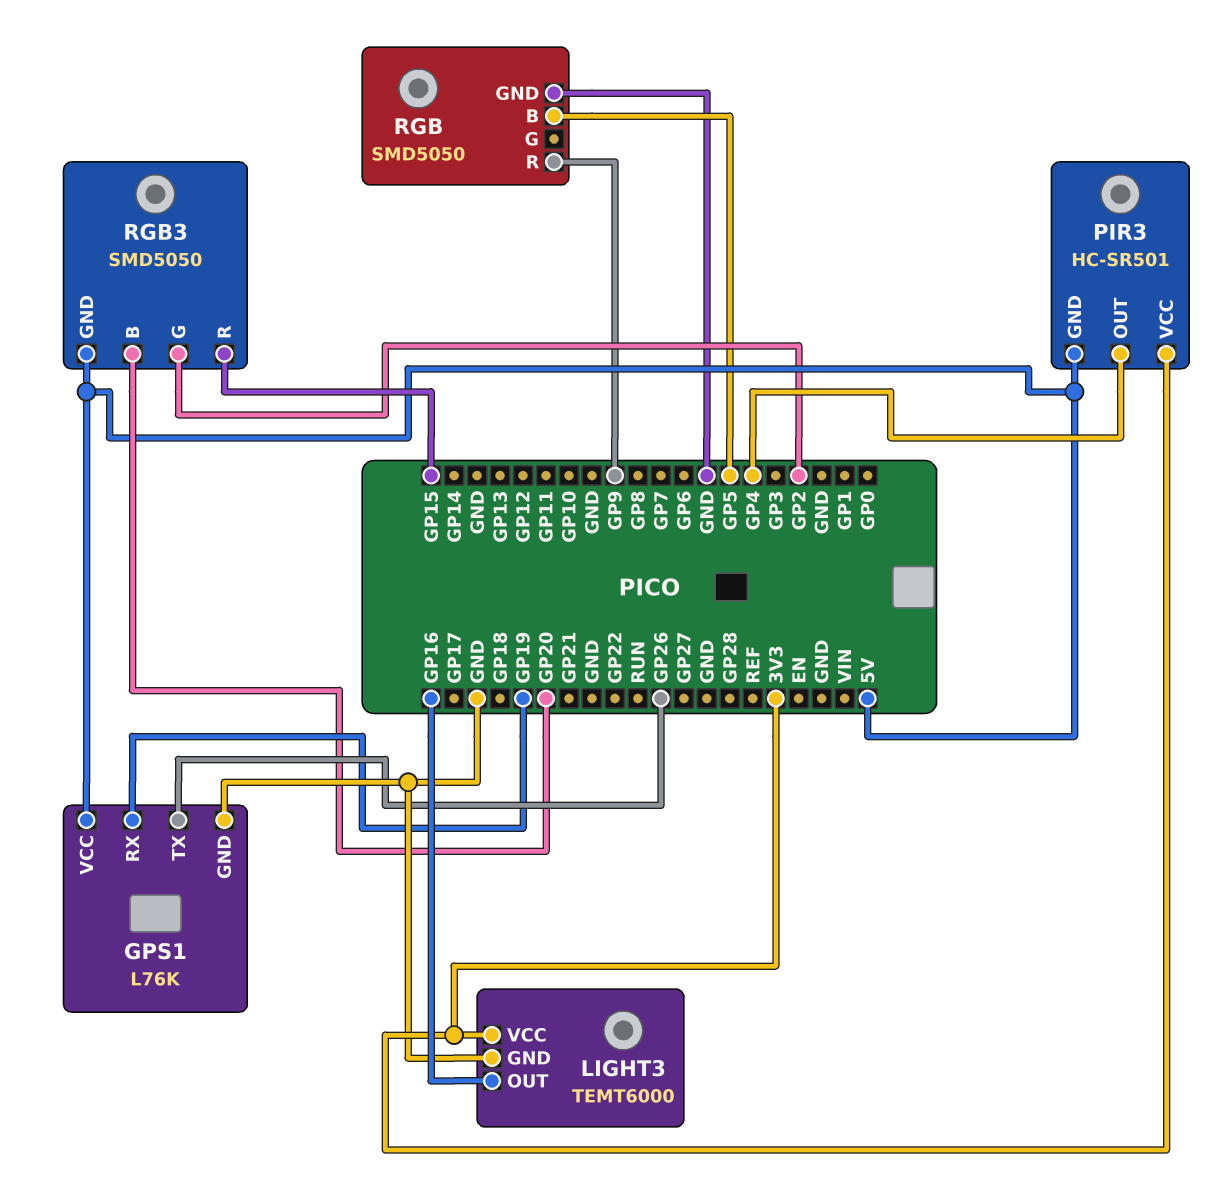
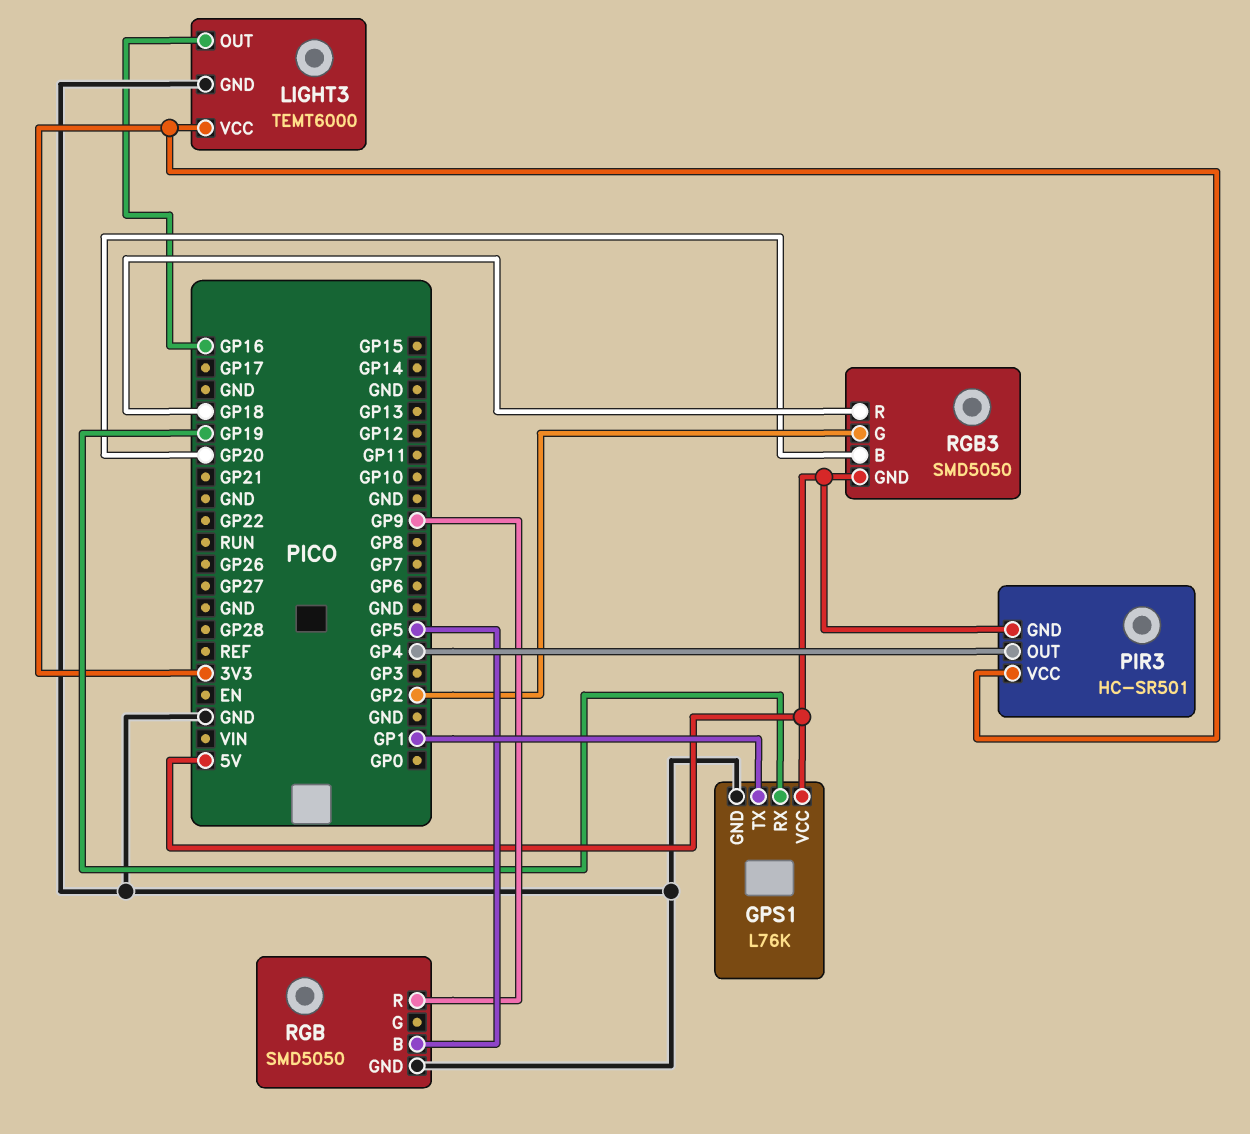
GPS1 pin TX: GP26 -> GP1
RGB3 pin R: GP15 -> GP18

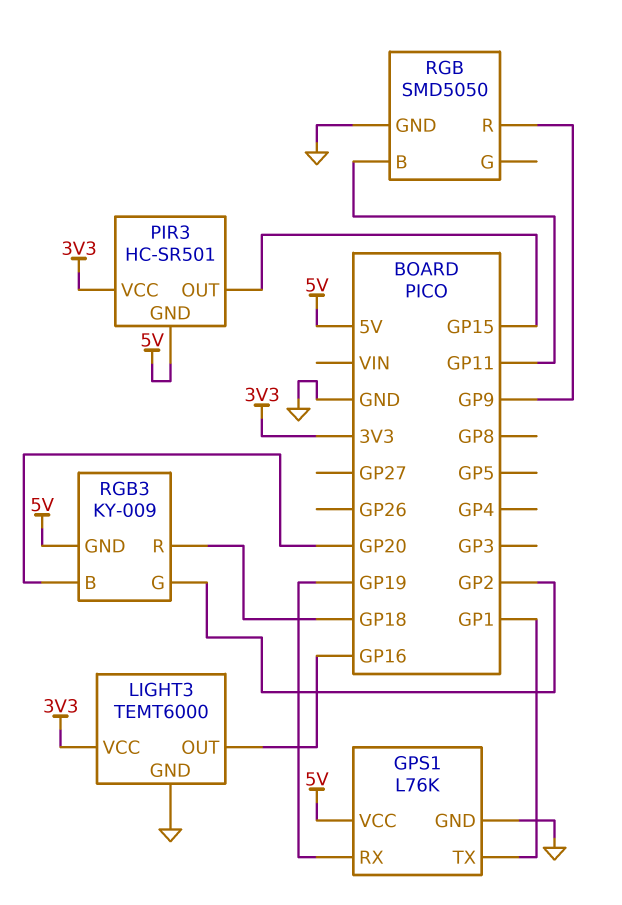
PIR3 pin OUT: GP4 -> GP15
RGB pin B: GP5 -> GP11
RGB3: SMD5050 -> KY-009

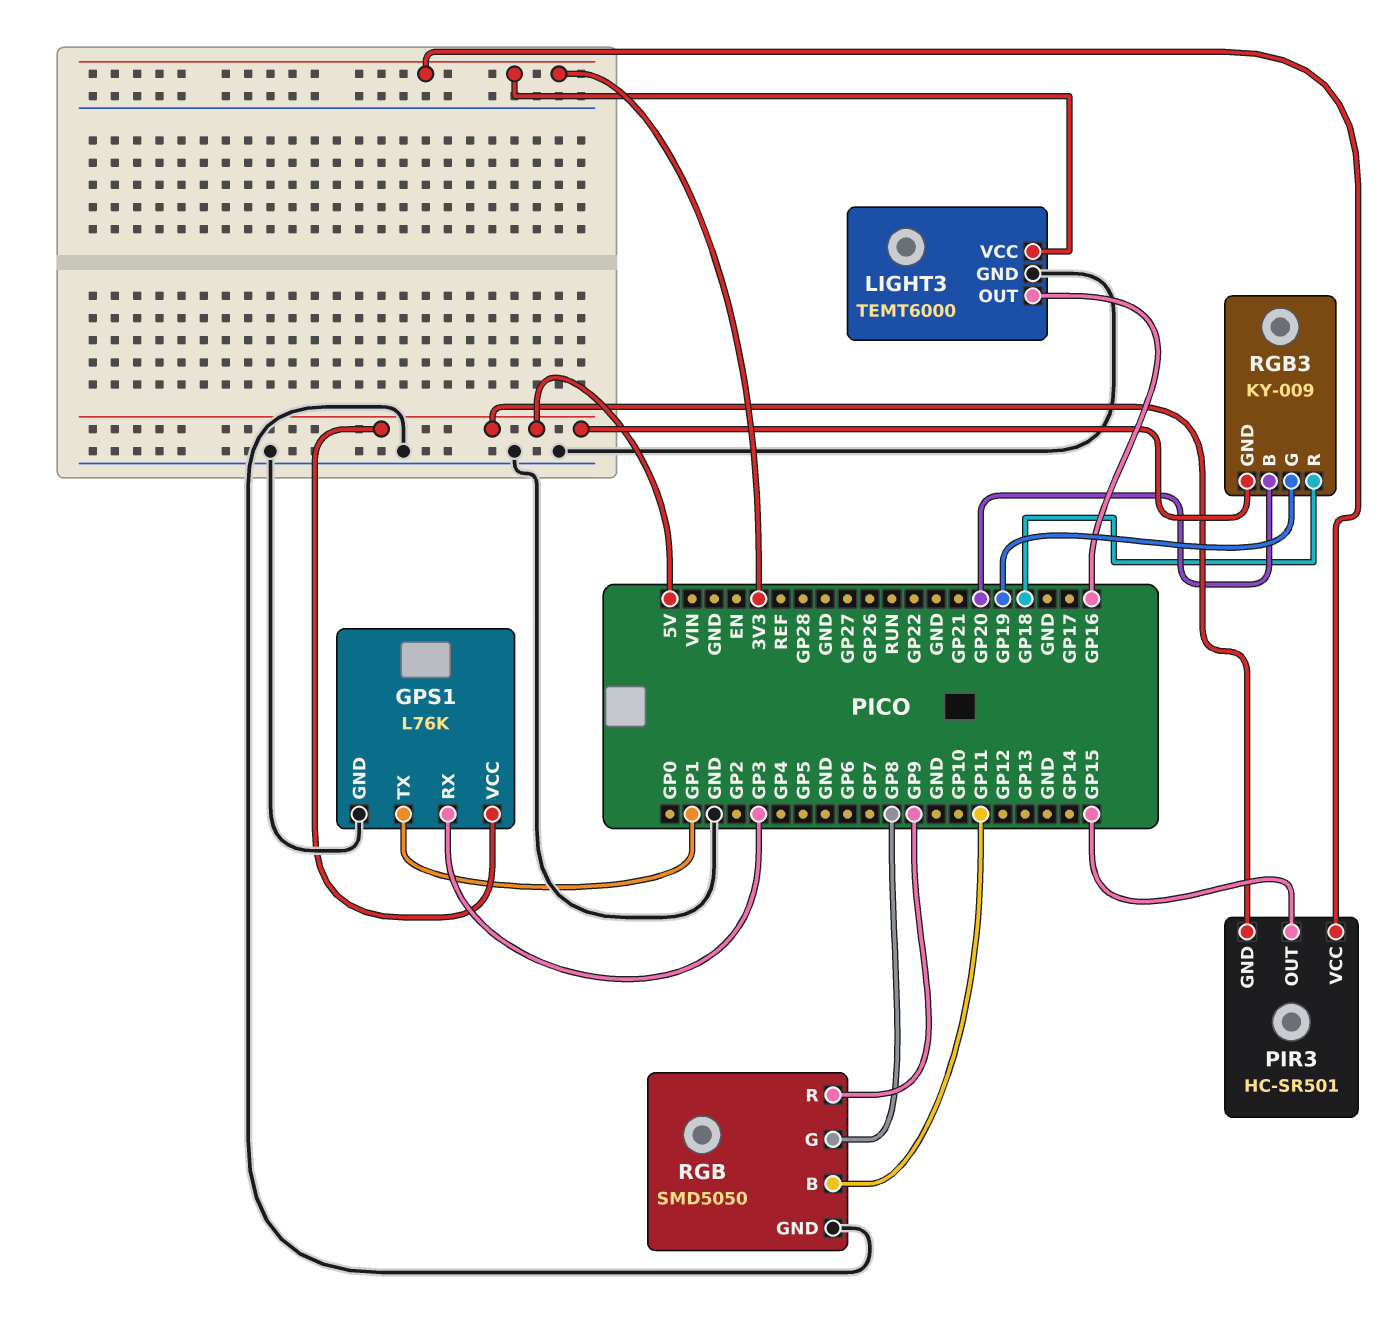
GPS1 pin RX: GP19 -> GP3
RGB pin G: none -> GP8
RGB3 pin G: GP2 -> GP19

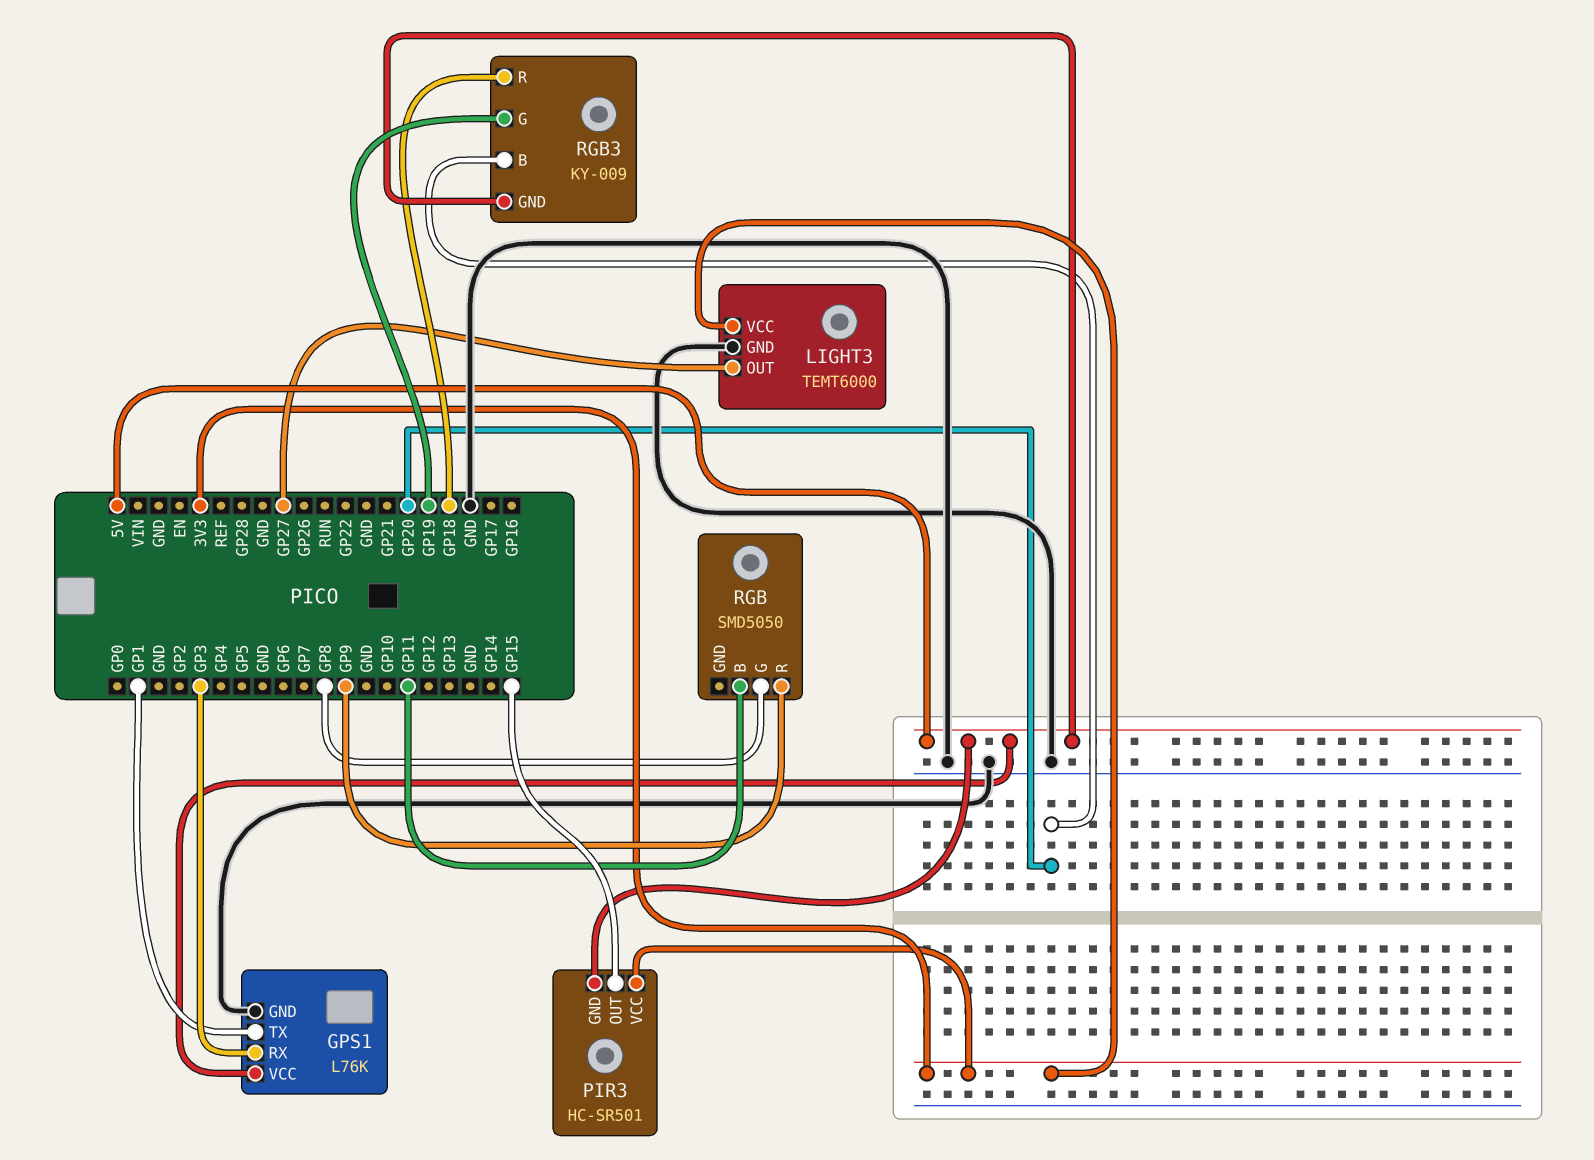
LIGHT3 pin OUT: GP16 -> GP27
RGB pin GND: GND -> none

